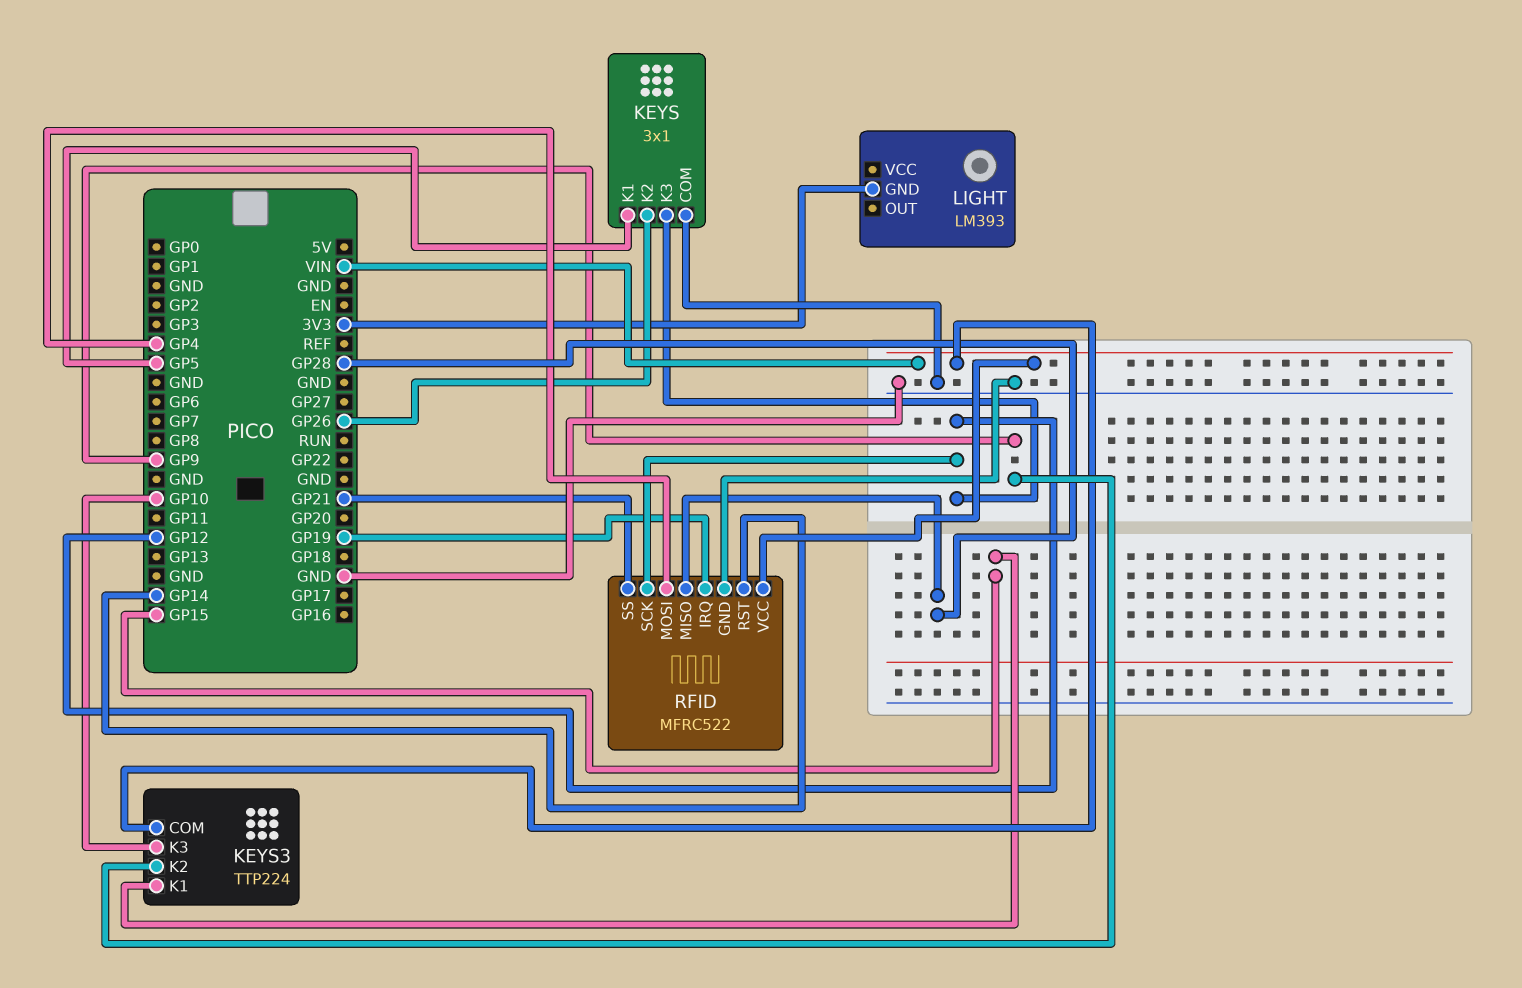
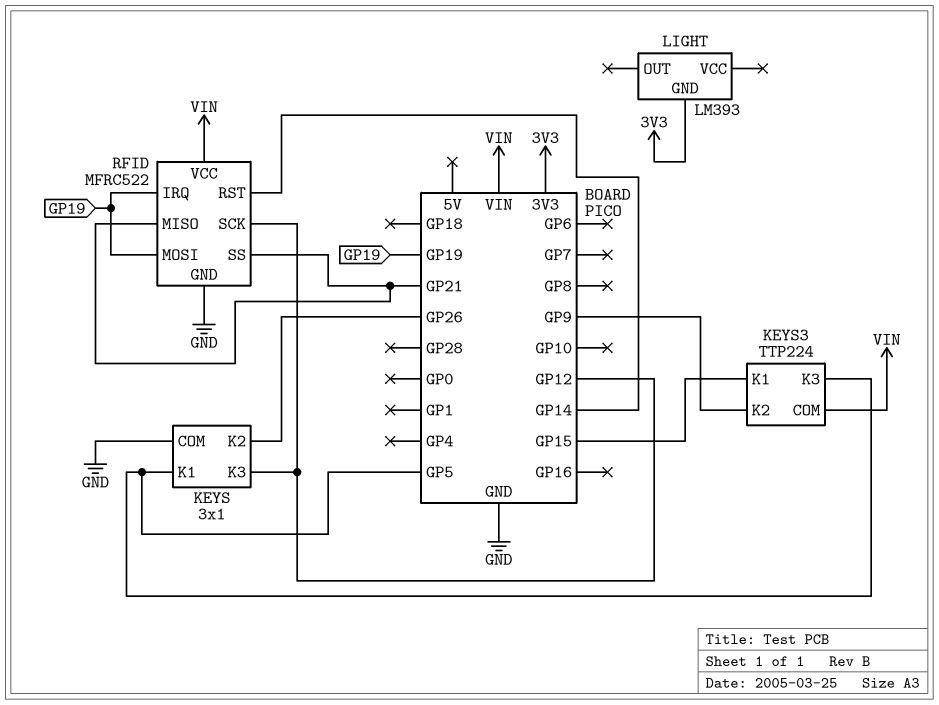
KEYS3 pin K3: GP10 -> GP5
RFID pin MISO: GP28 -> GP21
RFID pin MOSI: GP4 -> GP19

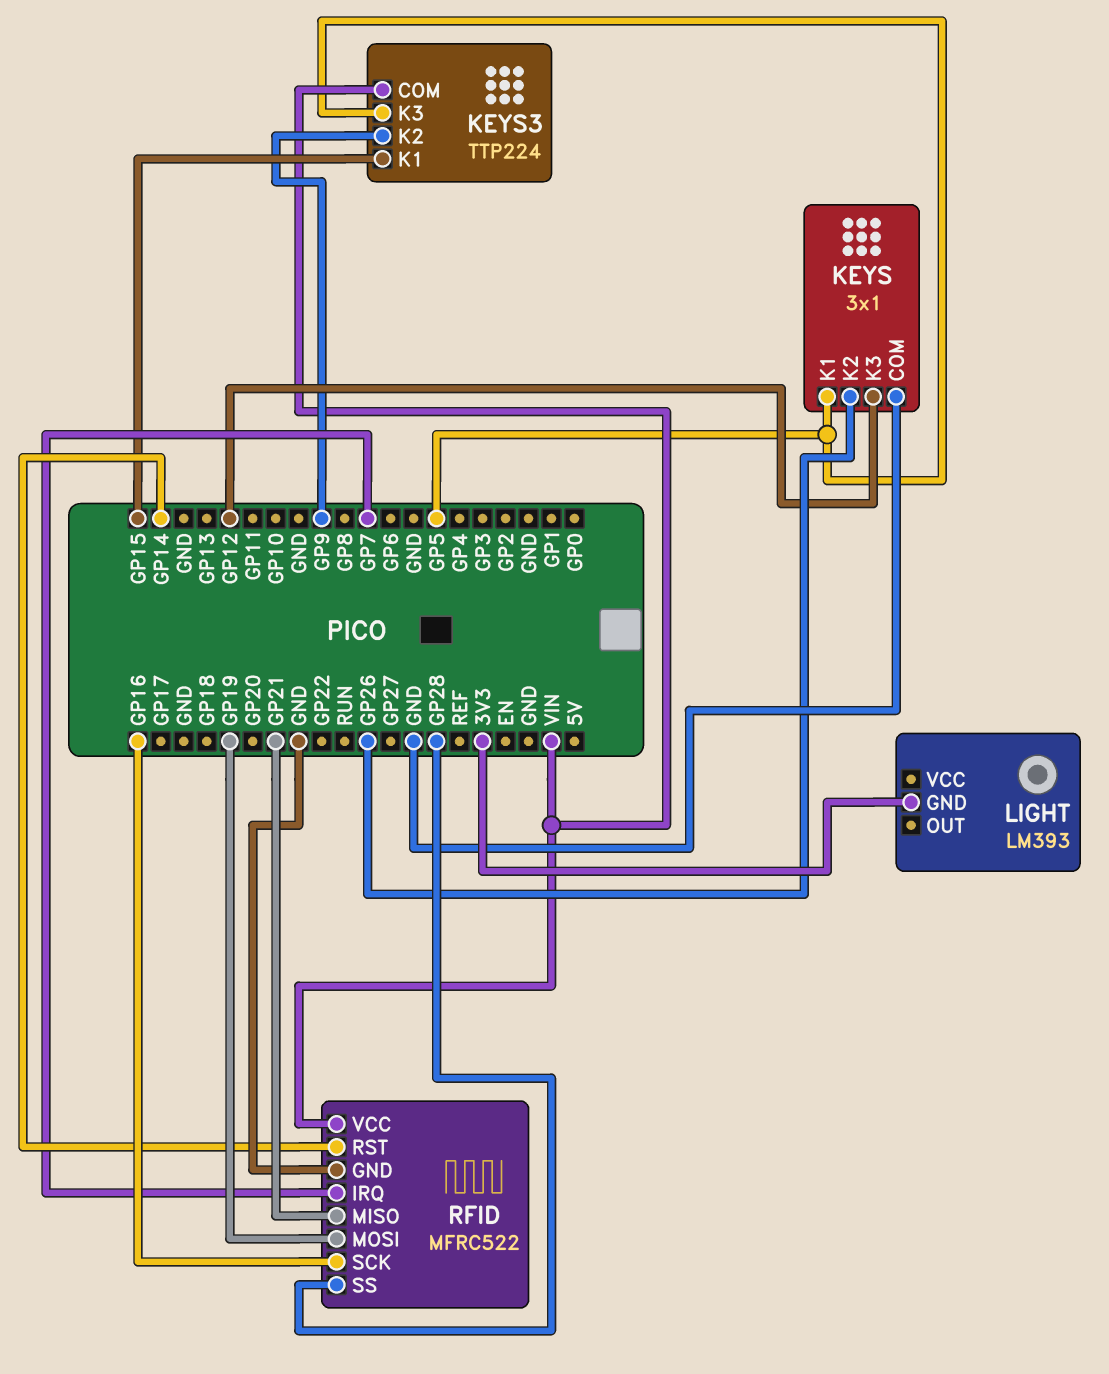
RFID pin IRQ: GP19 -> GP7
RFID pin SCK: GP12 -> GP16
RFID pin SS: GP21 -> GP28

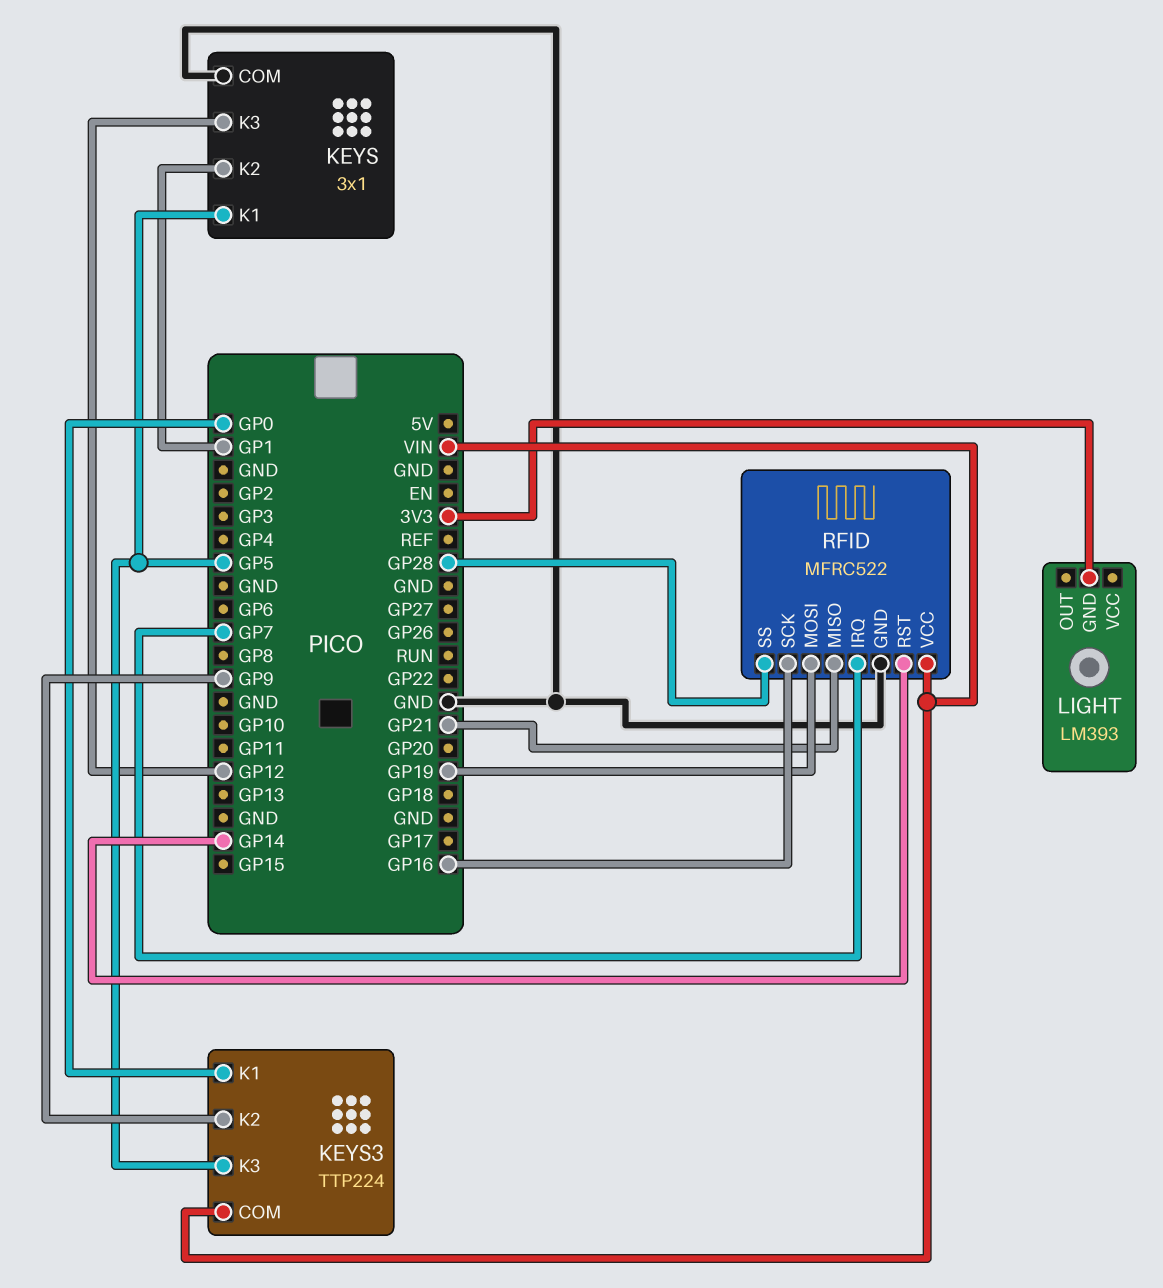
KEYS pin K2: GP26 -> GP1
KEYS3 pin K1: GP15 -> GP0

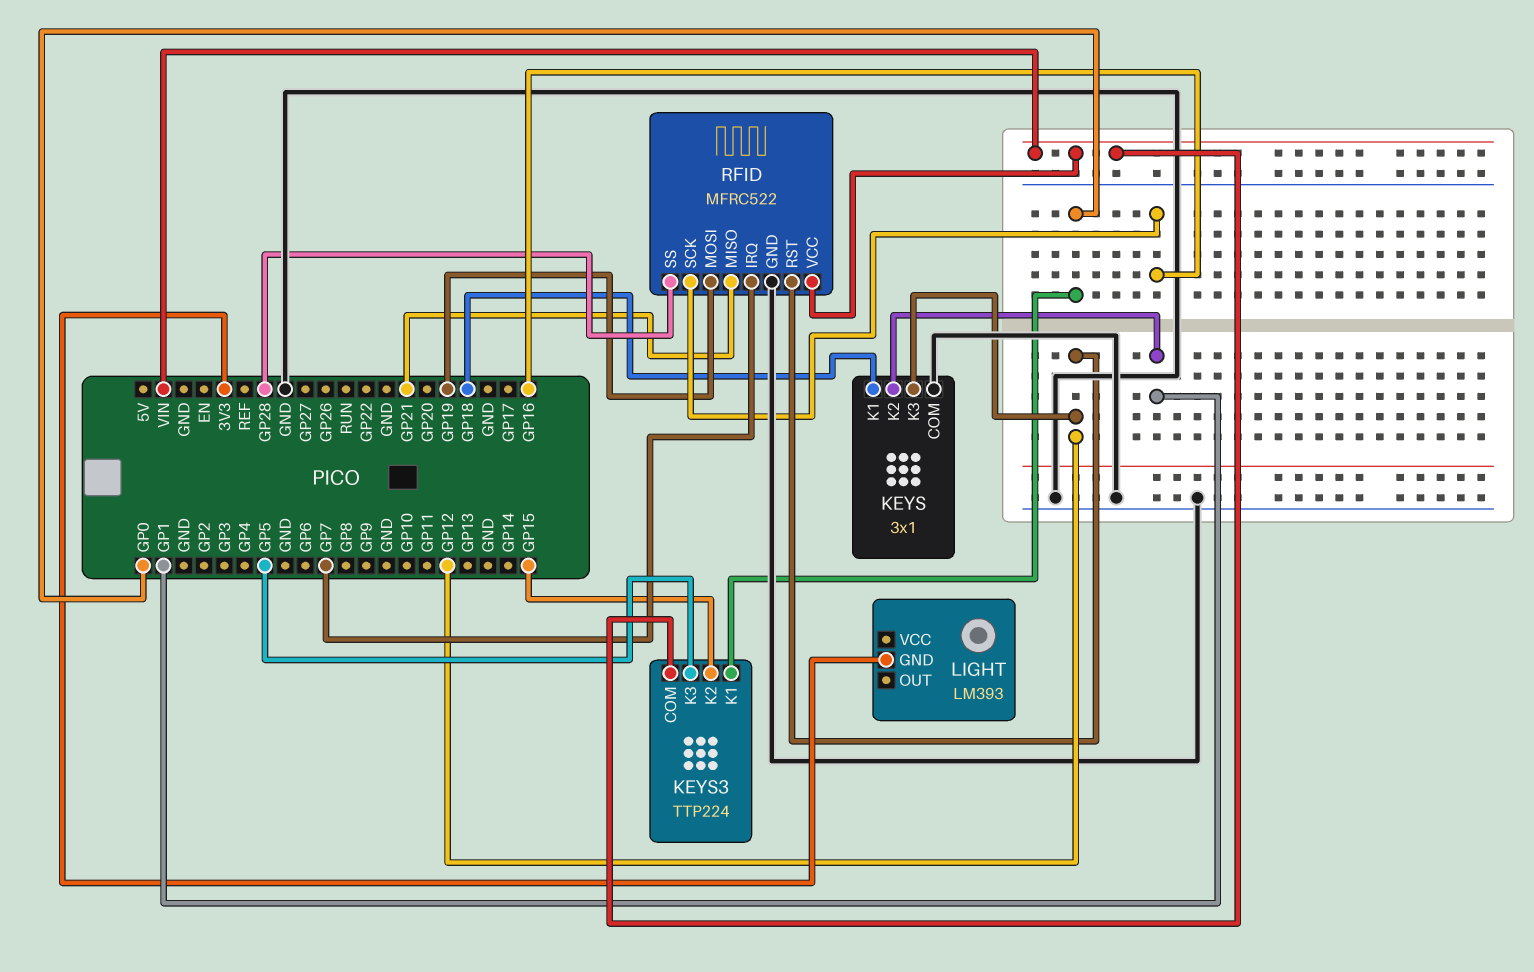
KEYS pin K1: GP5 -> GP18
KEYS3 pin K2: GP9 -> GP15
RFID pin RST: GP14 -> GP12

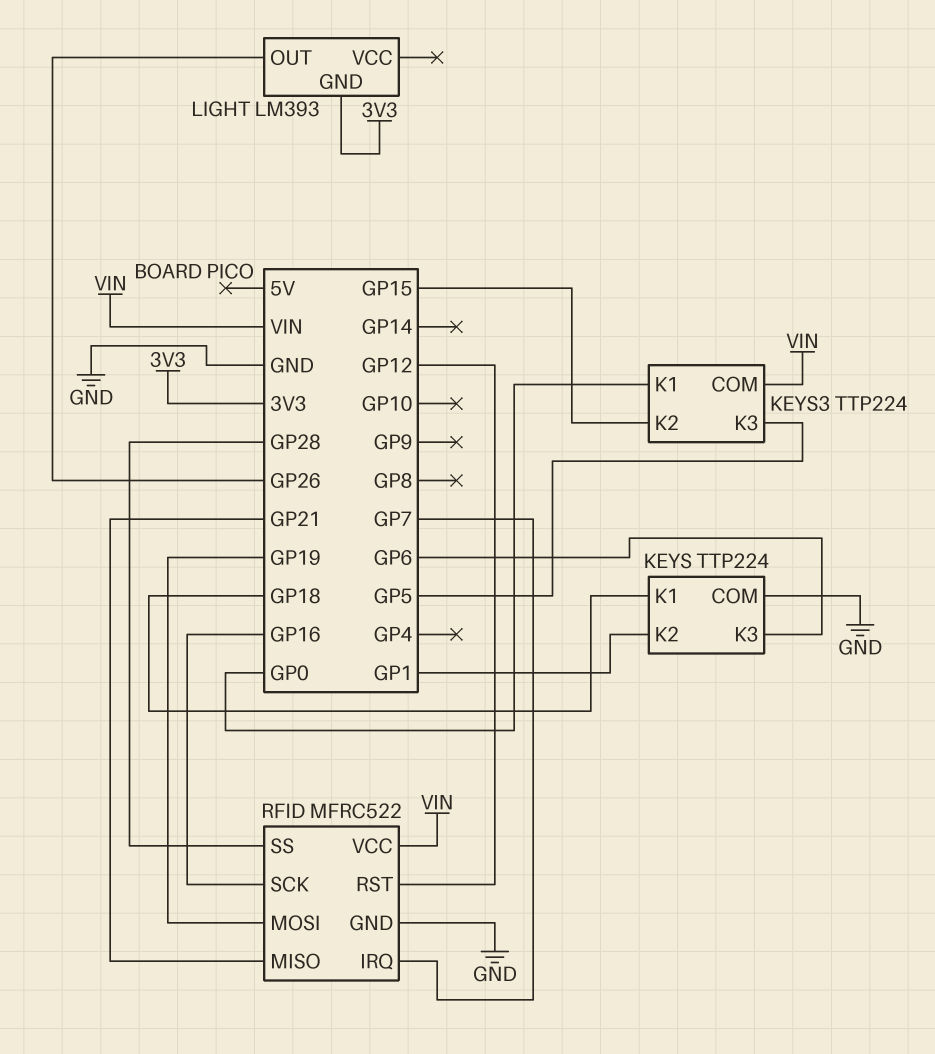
KEYS: 3x1 -> TTP224
KEYS pin K3: GP12 -> GP6
LIGHT pin OUT: none -> GP26

